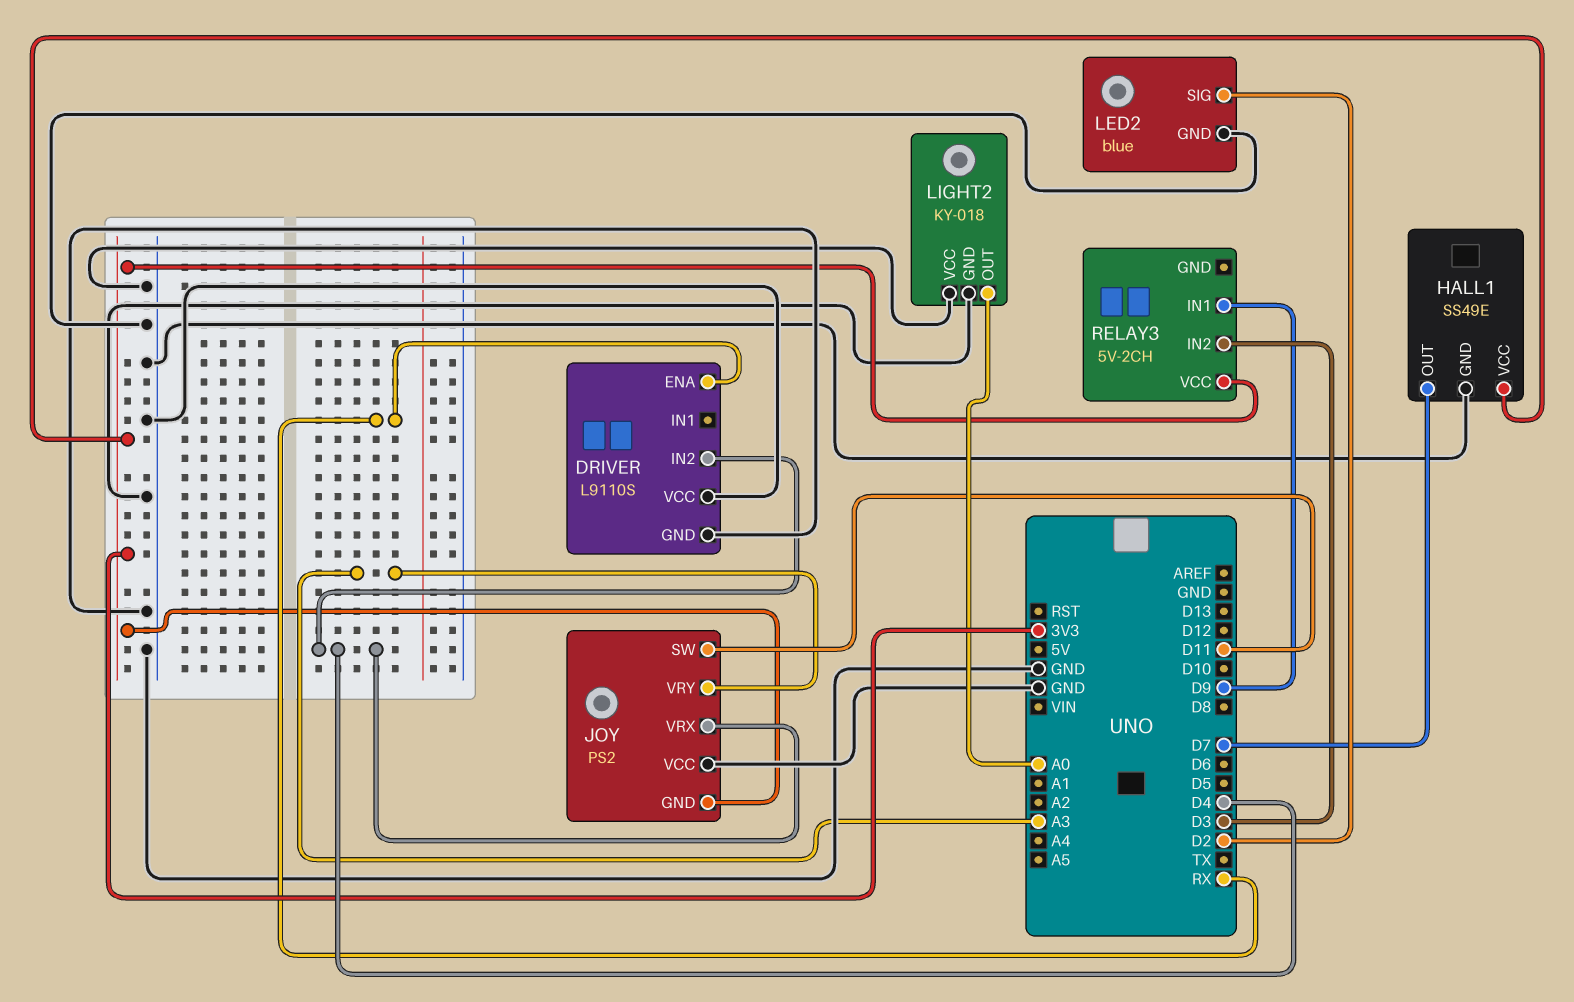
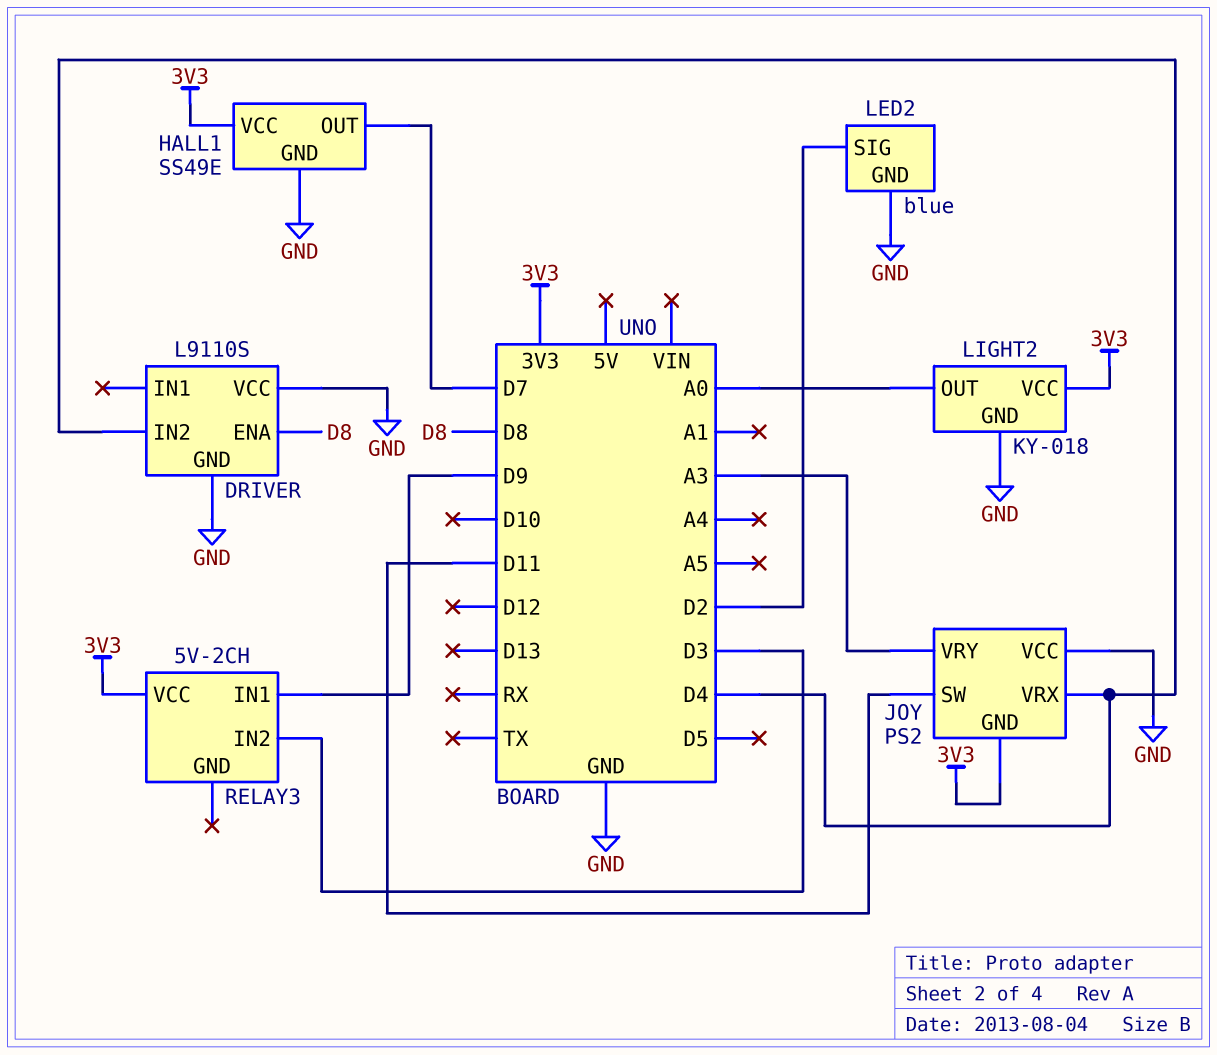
DRIVER pin ENA: RX -> D8
LIGHT2 pin VCC: GND -> 3V3

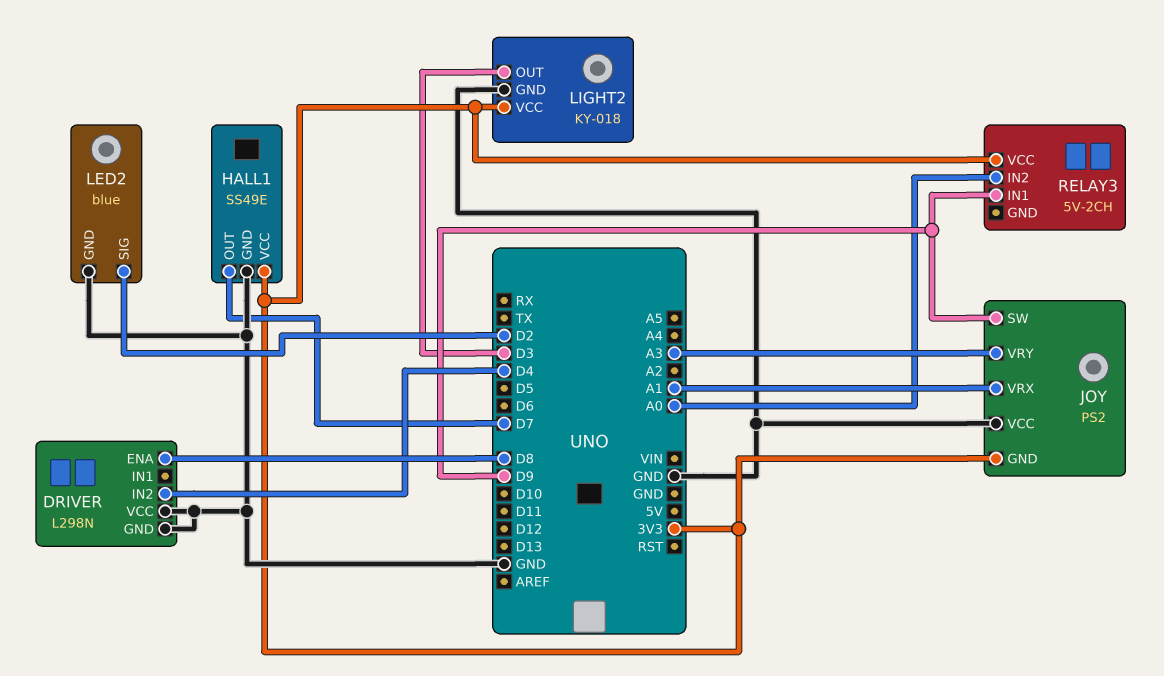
DRIVER: L9110S -> L298N
JOY pin SW: D11 -> D9
JOY pin VRX: D4 -> A1
LIGHT2 pin OUT: A0 -> D3
RELAY3 pin IN2: D3 -> A0

